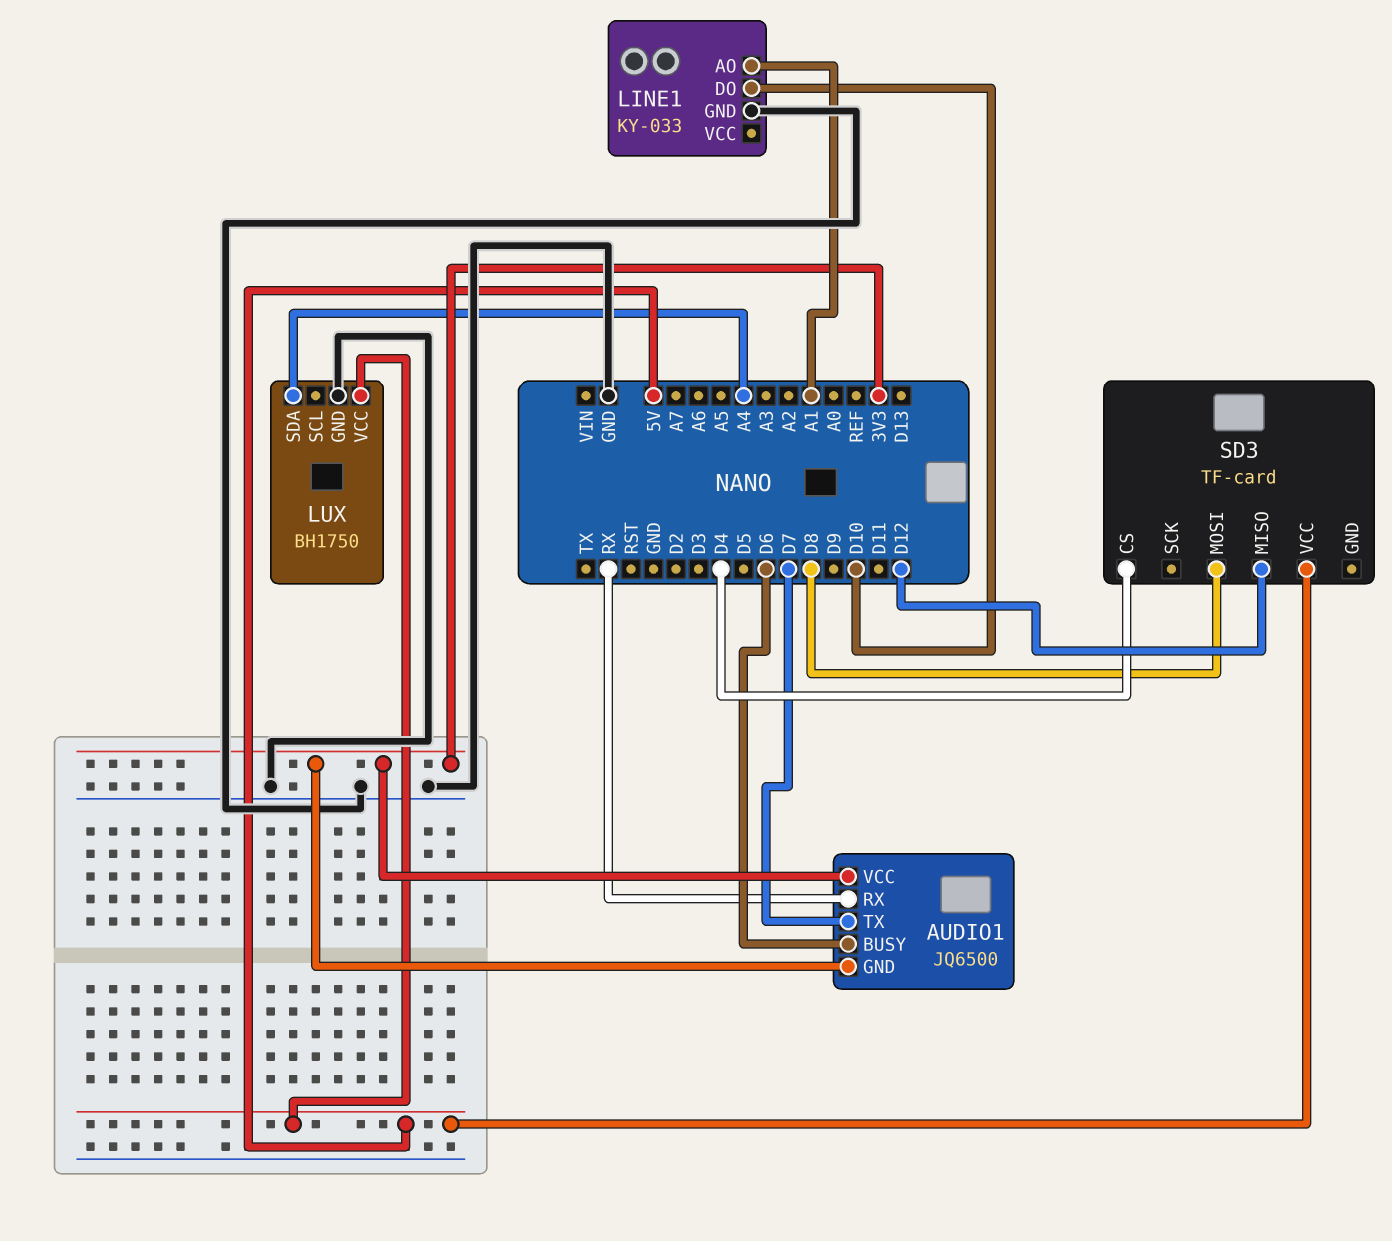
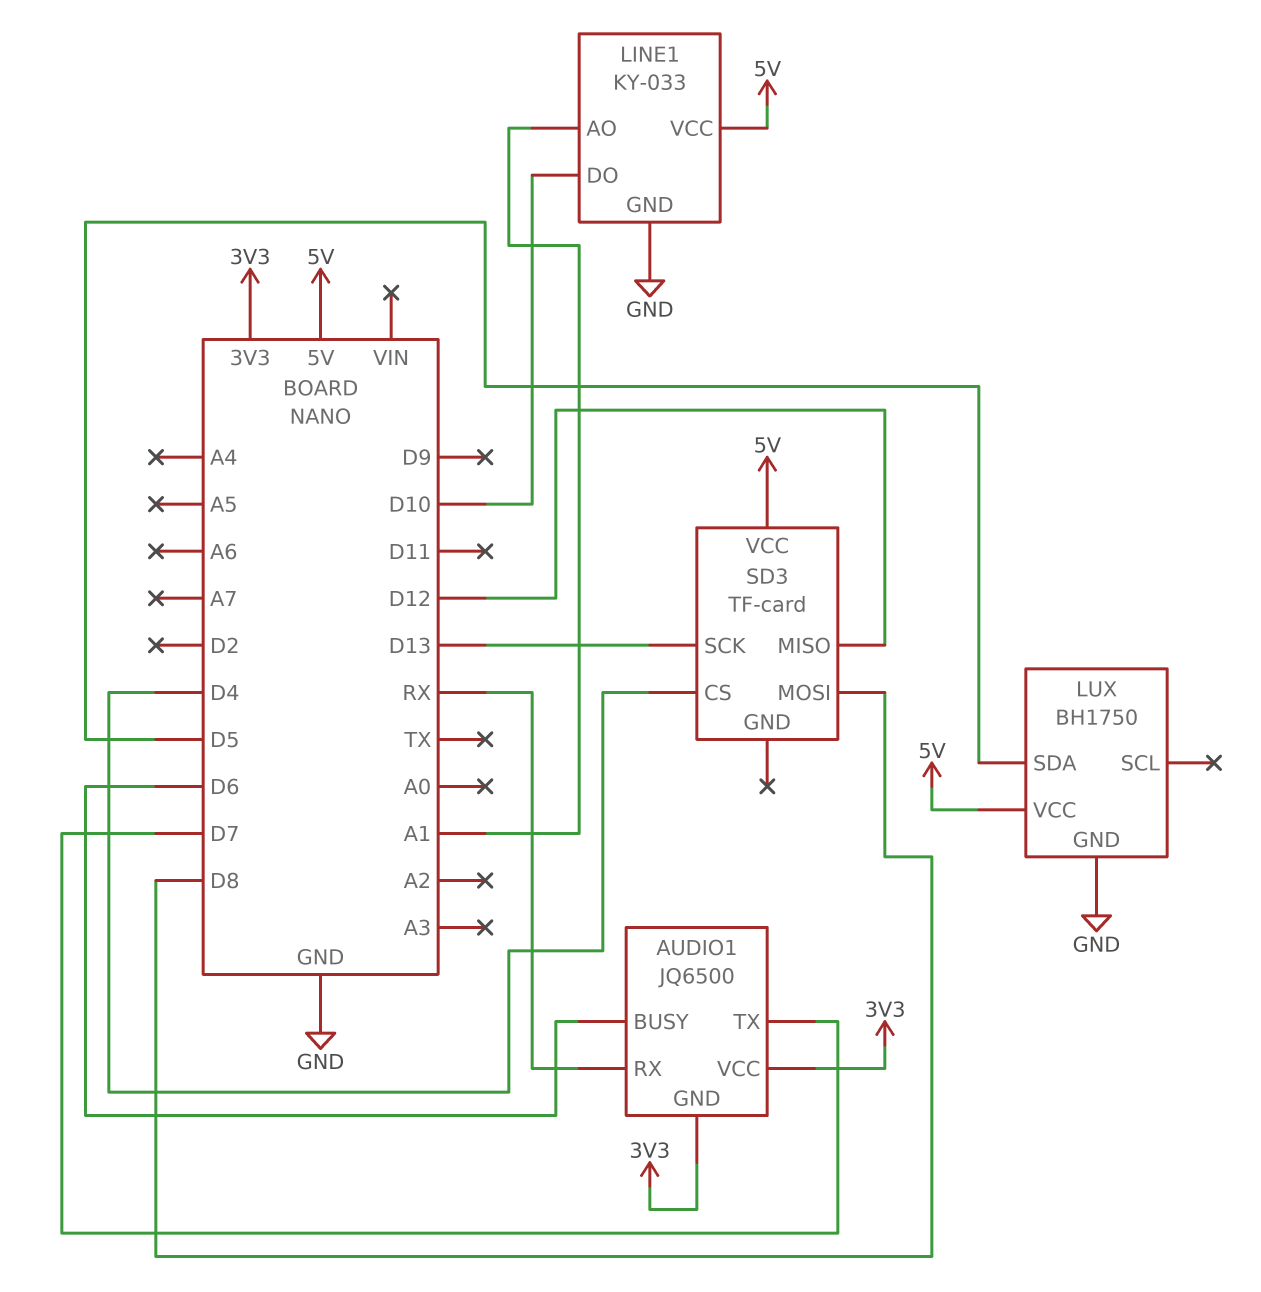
LINE1 pin VCC: none -> 5V
LUX pin SDA: A4 -> D5
SD3 pin SCK: none -> D13

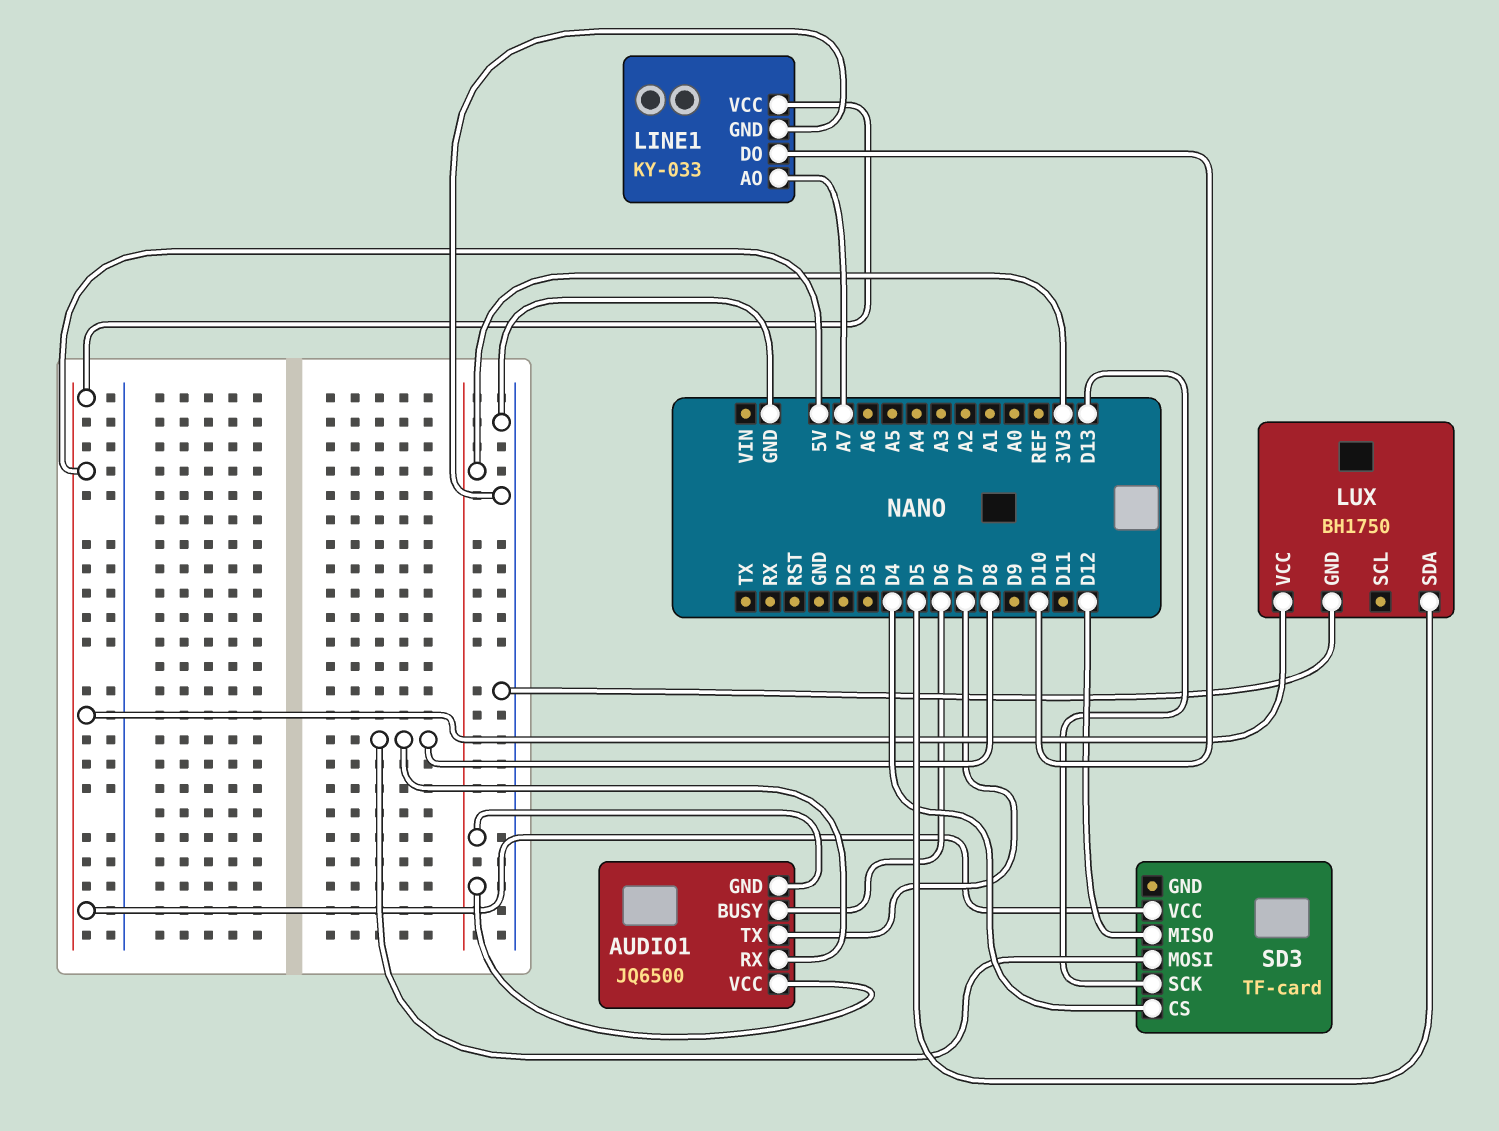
AUDIO1 pin RX: RX -> D8
LINE1 pin AO: A1 -> A7

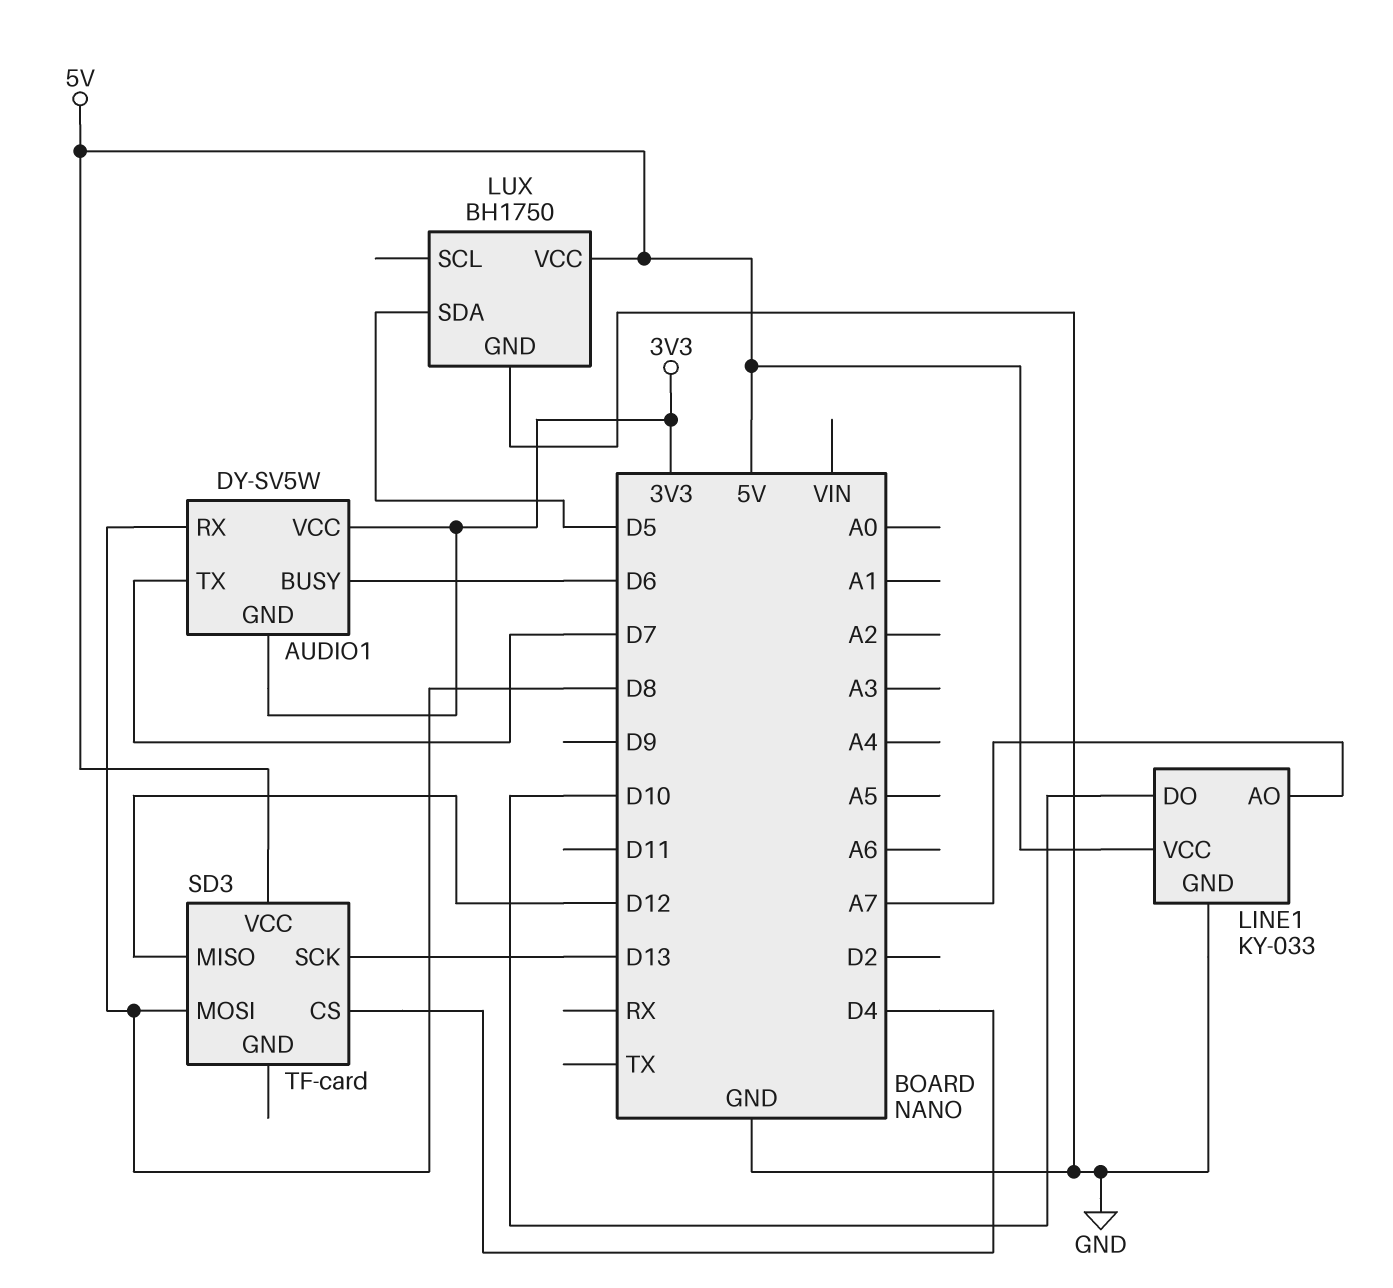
AUDIO1: JQ6500 -> DY-SV5W

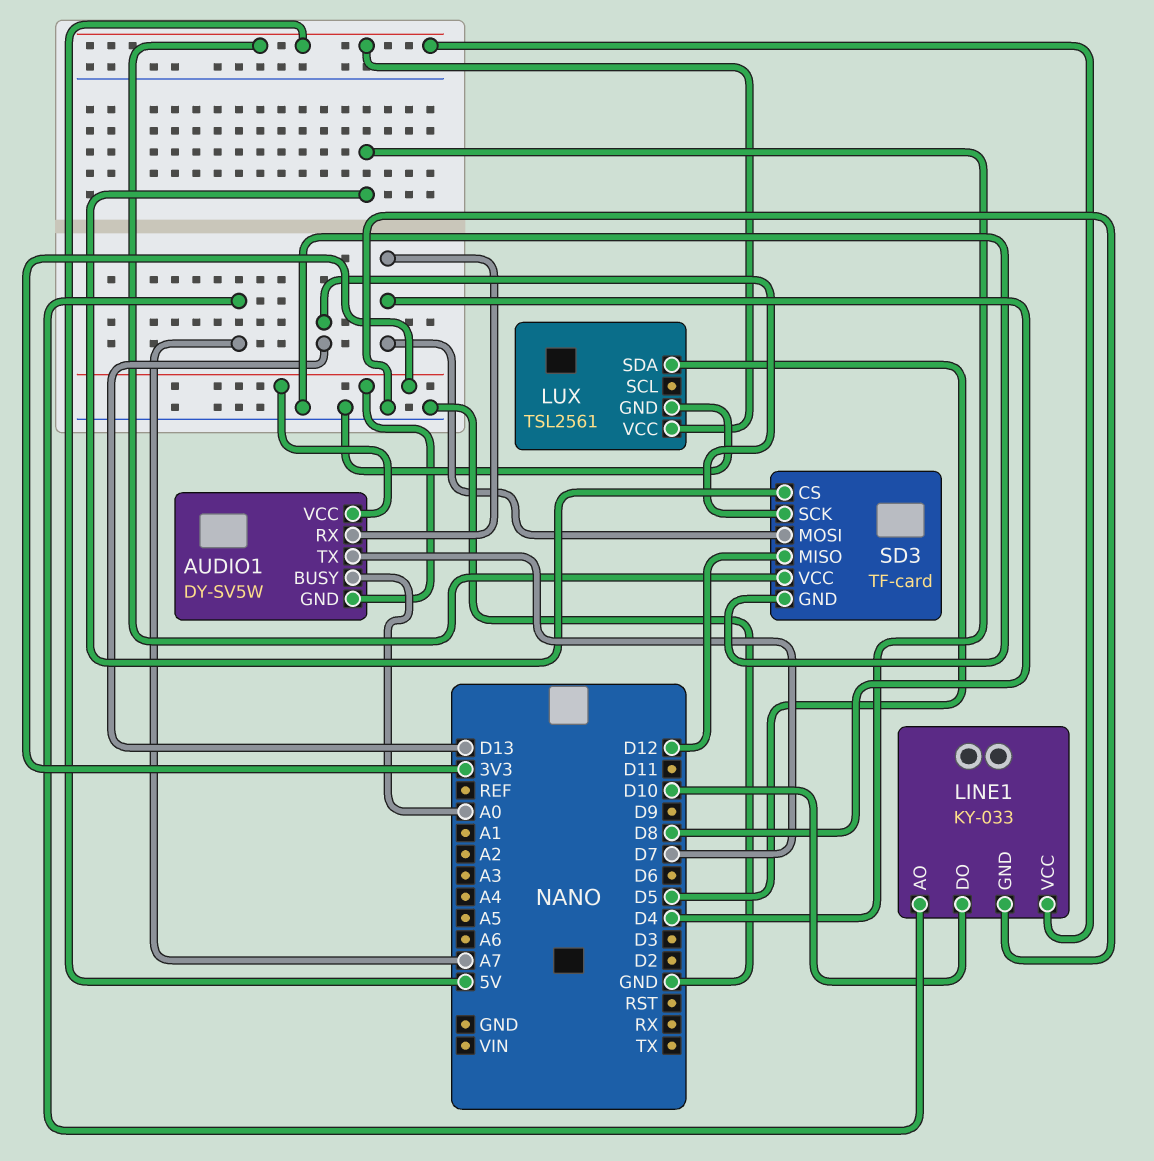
AUDIO1 pin BUSY: D6 -> A0
LUX: BH1750 -> TSL2561
SD3 pin GND: none -> GND

